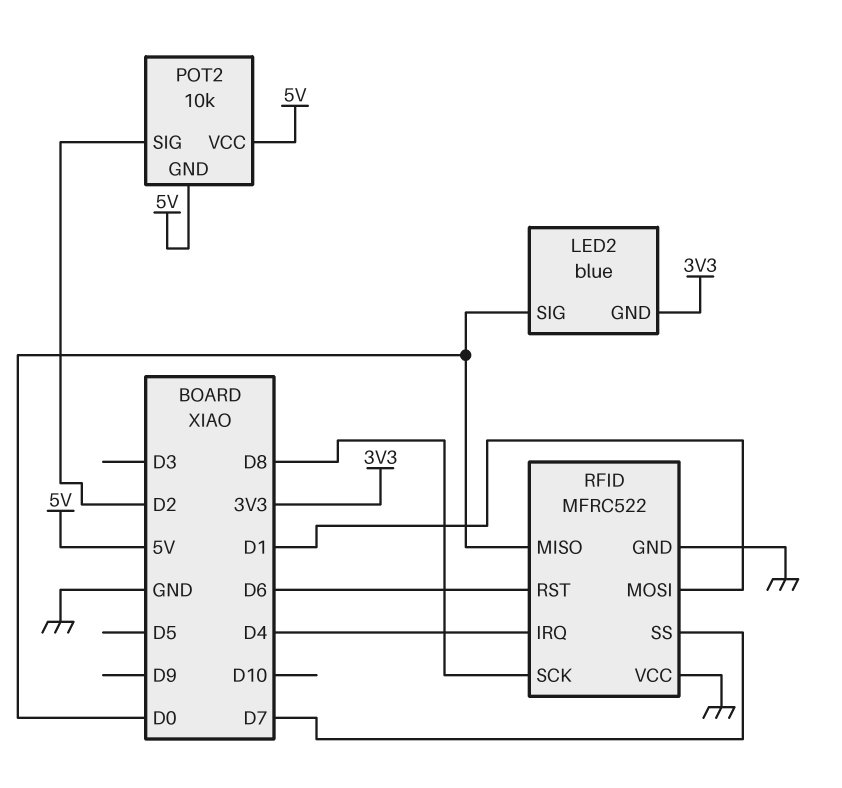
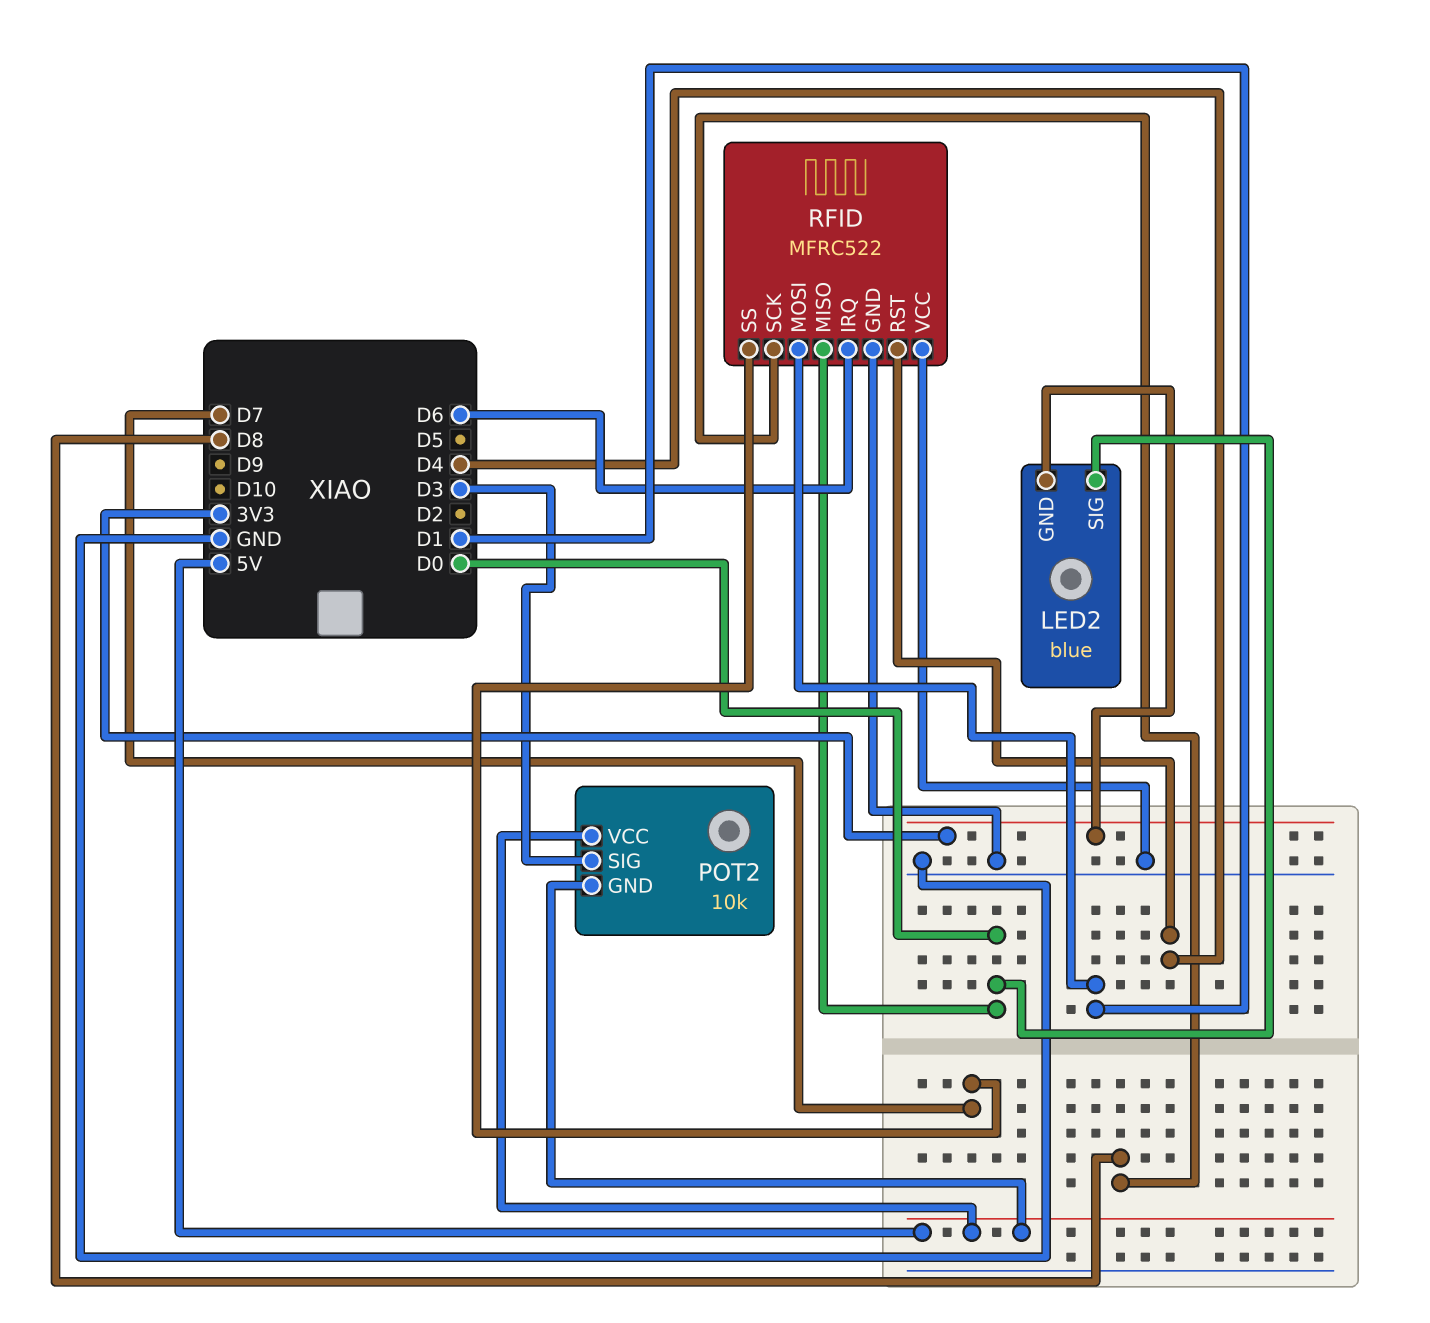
POT2 pin SIG: D2 -> D3
RFID pin IRQ: D4 -> D6
RFID pin RST: D6 -> D4

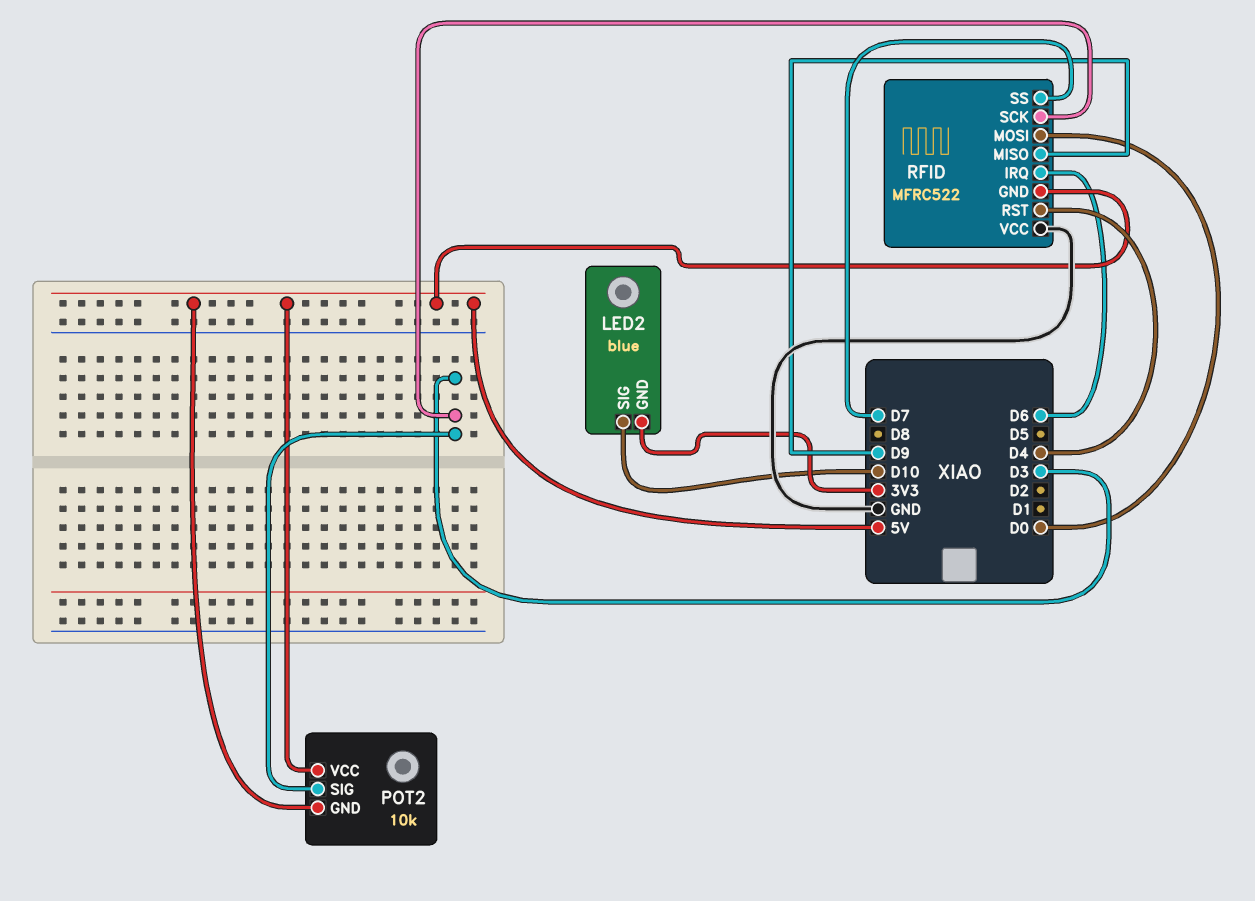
LED2 pin SIG: D0 -> D10
RFID pin GND: GND -> 5V
RFID pin MISO: D0 -> D9
RFID pin MOSI: D1 -> D0
RFID pin SCK: D8 -> D3

